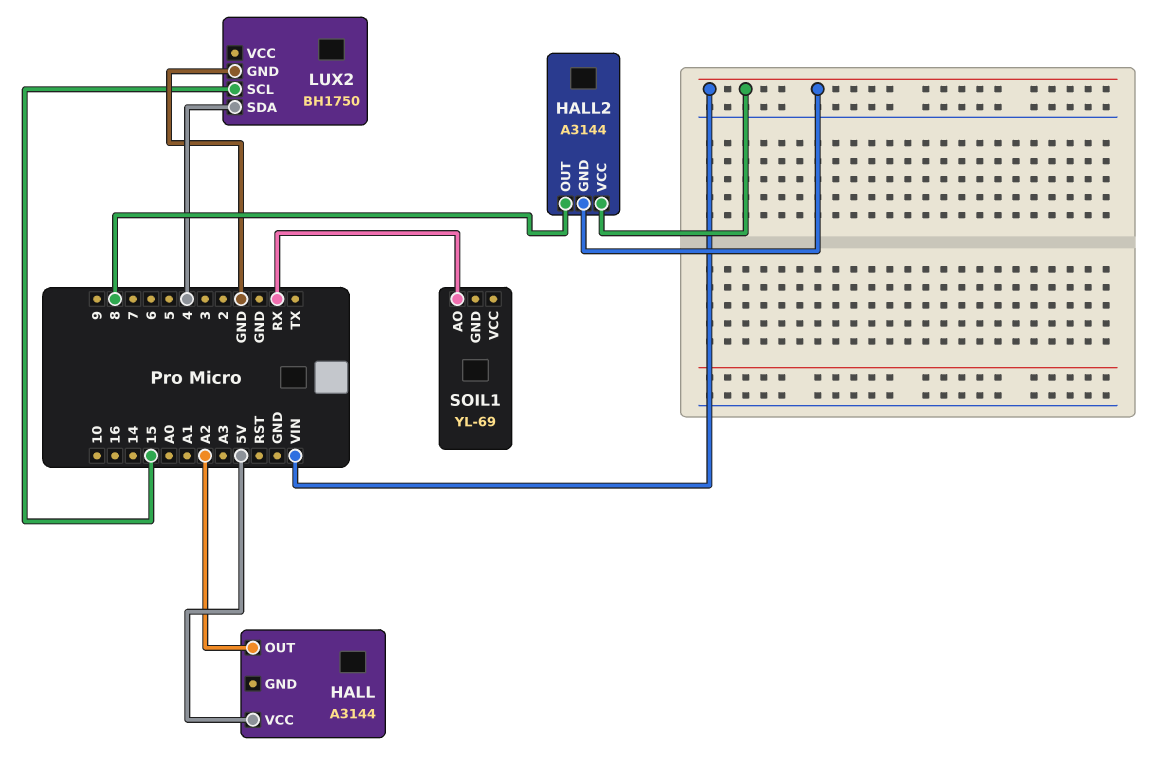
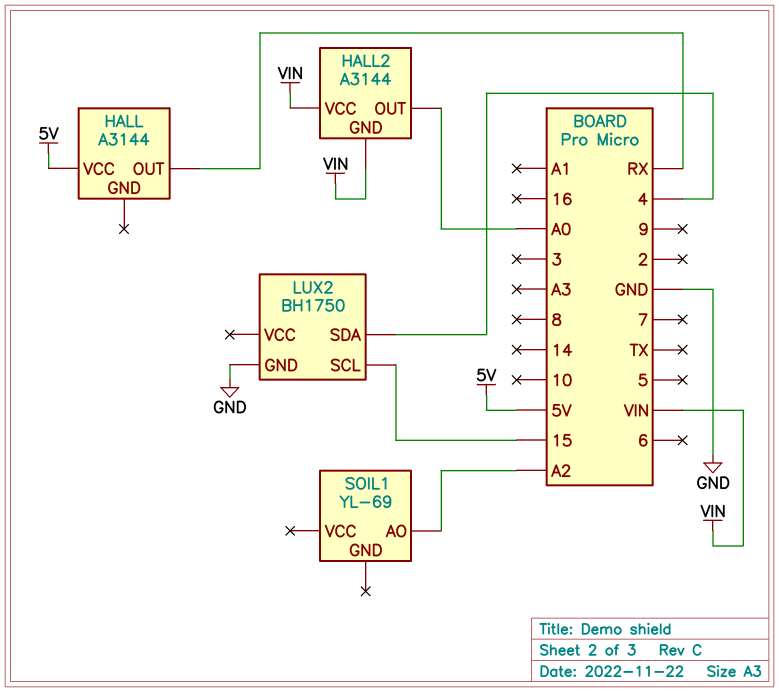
HALL pin OUT: A2 -> RX
HALL2 pin OUT: 8 -> A0
SOIL1 pin AO: RX -> A2

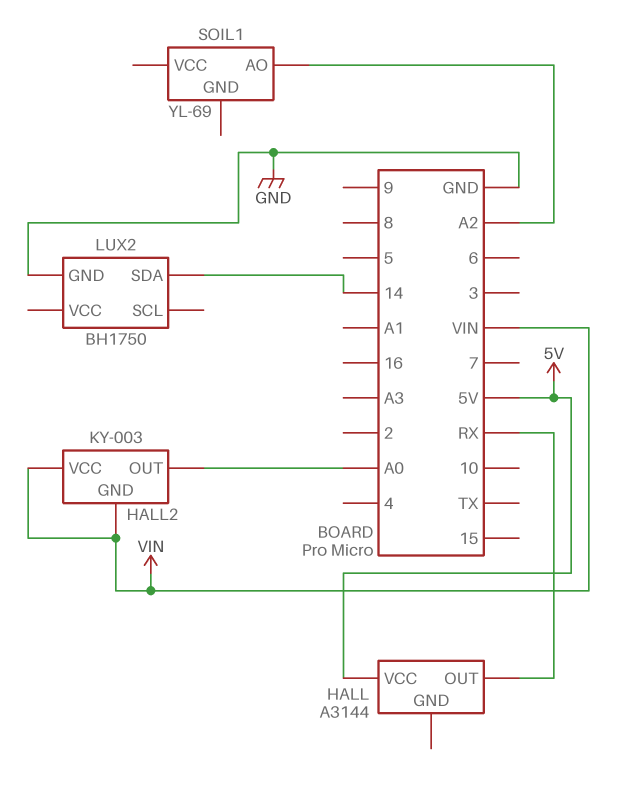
HALL2: A3144 -> KY-003
LUX2 pin SCL: 15 -> none
LUX2 pin SDA: 4 -> 14

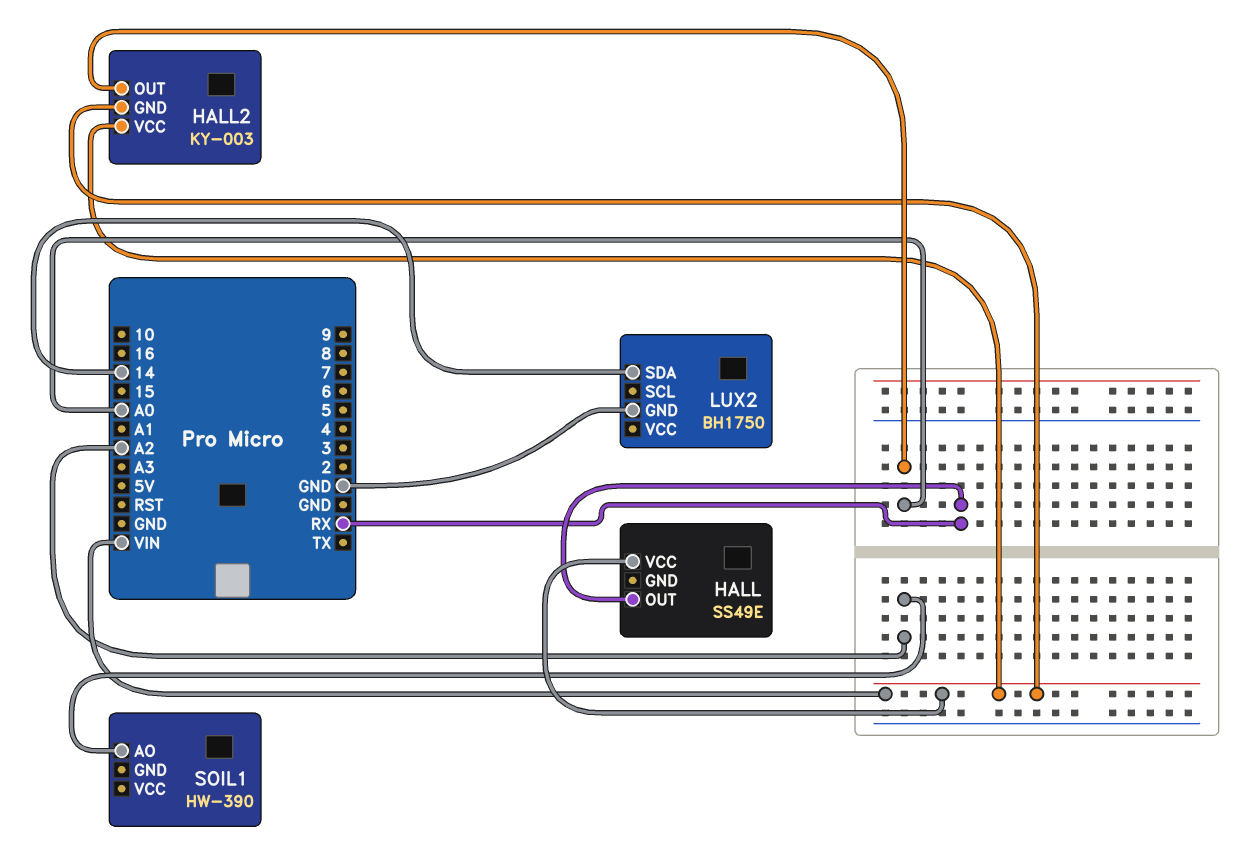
HALL: A3144 -> SS49E
HALL pin VCC: 5V -> VIN
SOIL1: YL-69 -> HW-390

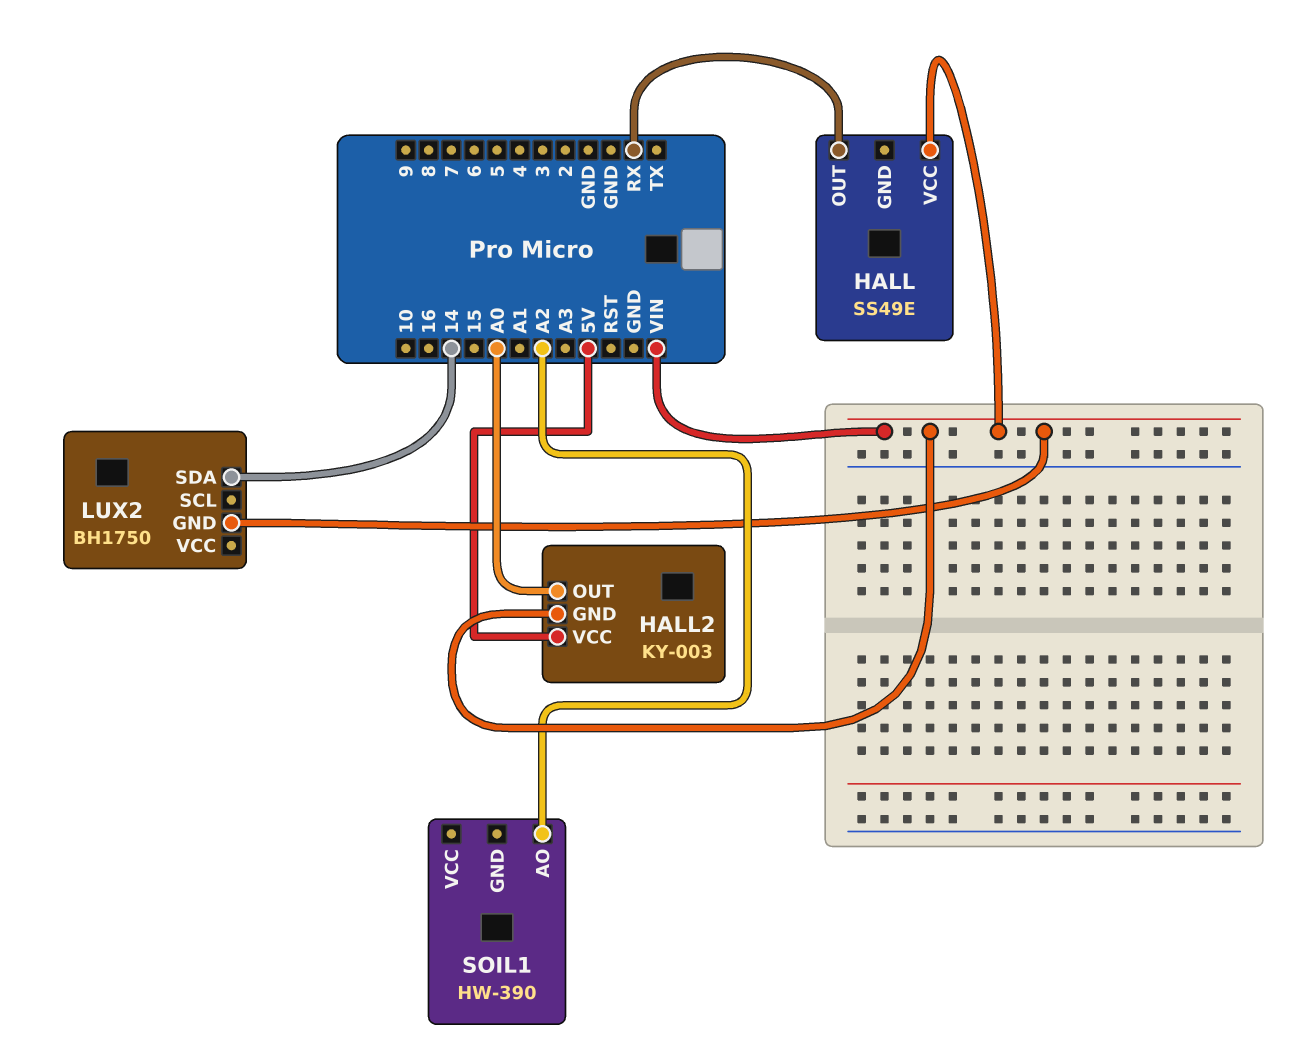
HALL2 pin VCC: VIN -> 5V
LUX2 pin GND: GND -> VIN

